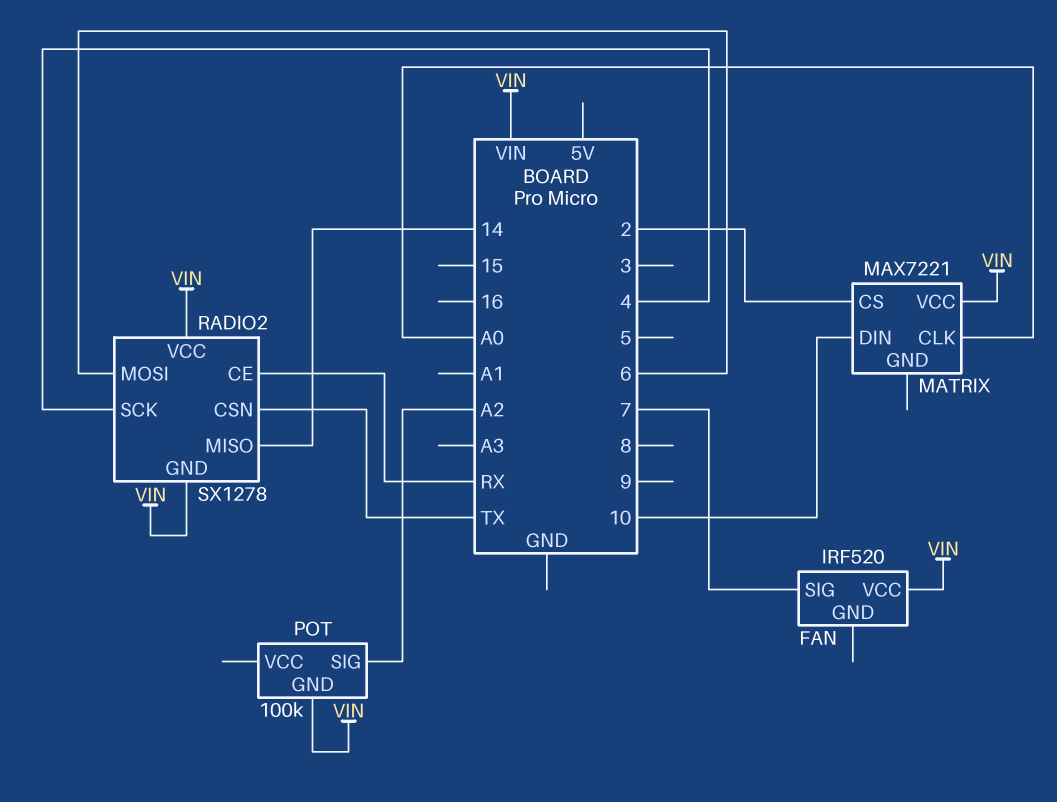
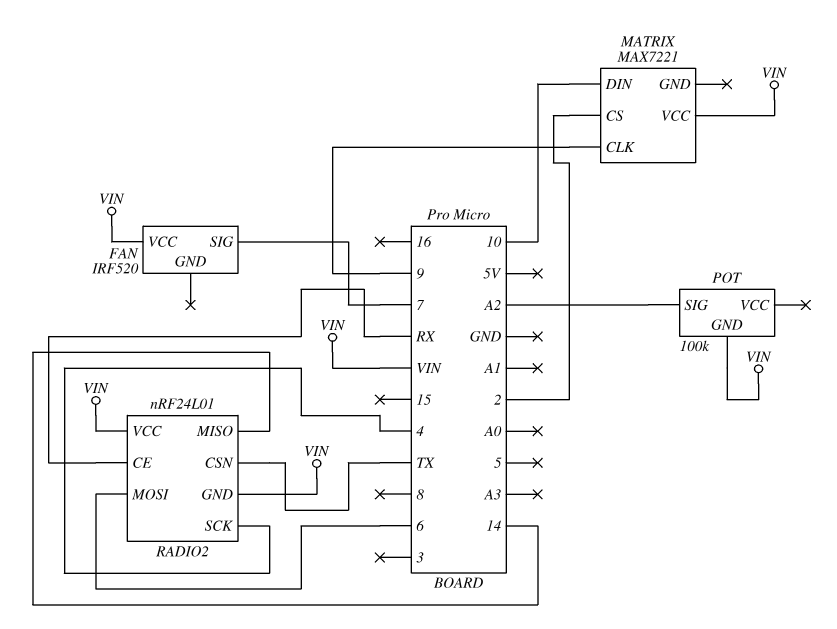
MATRIX pin CLK: A0 -> 9
RADIO2: SX1278 -> nRF24L01

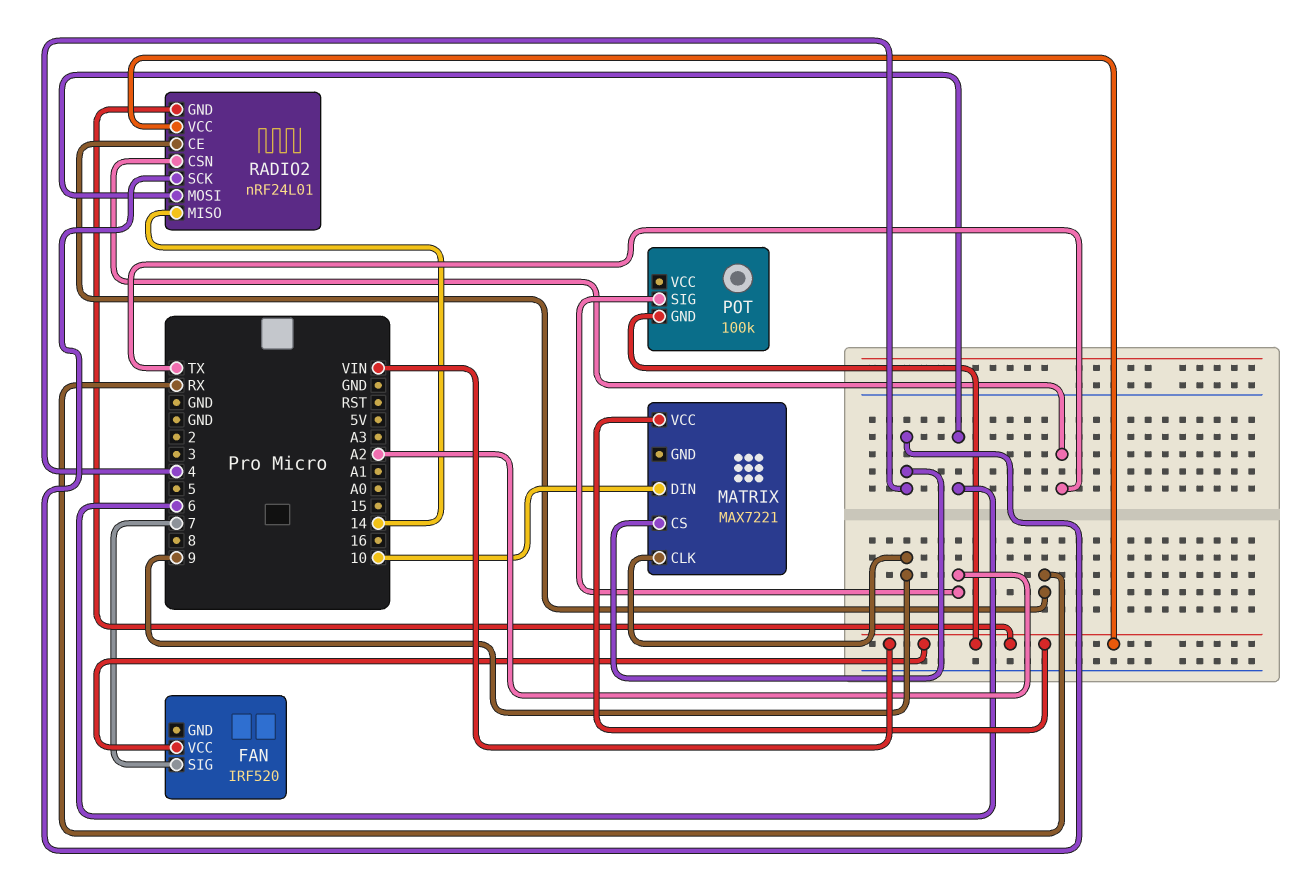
MATRIX pin CS: 2 -> 4

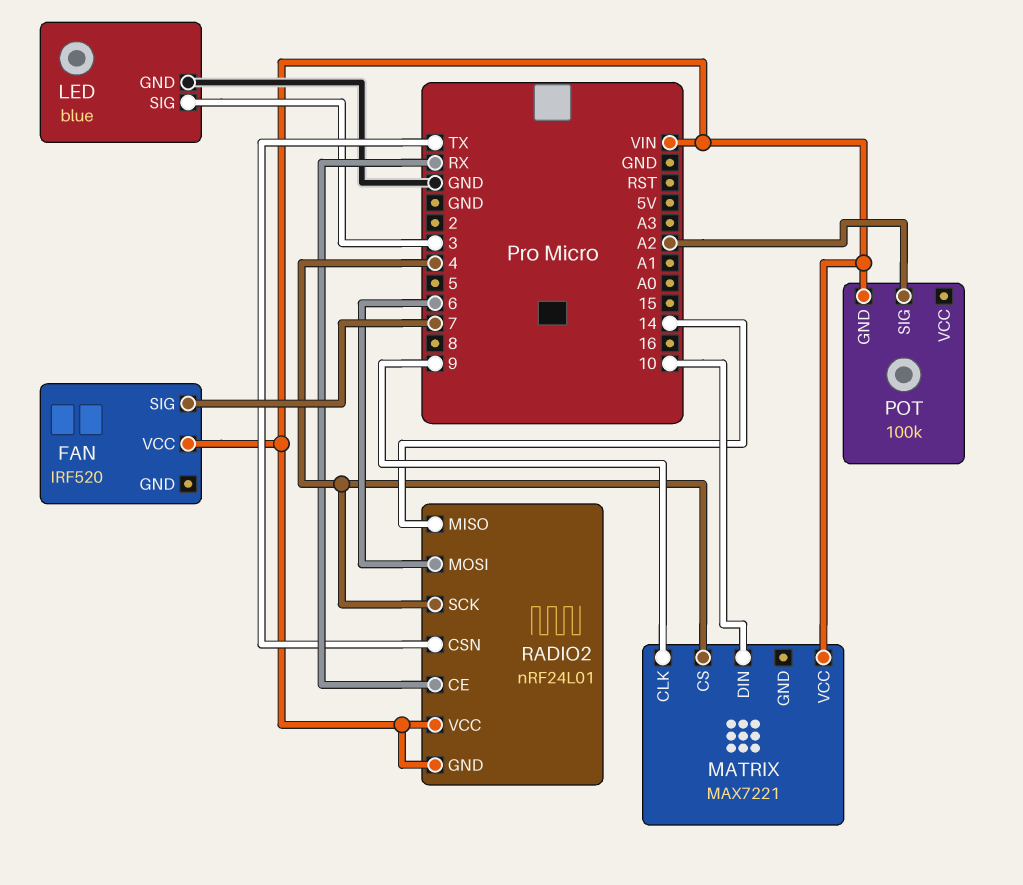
LED: none -> blue
LED pin GND: none -> GND
LED pin SIG: none -> 3

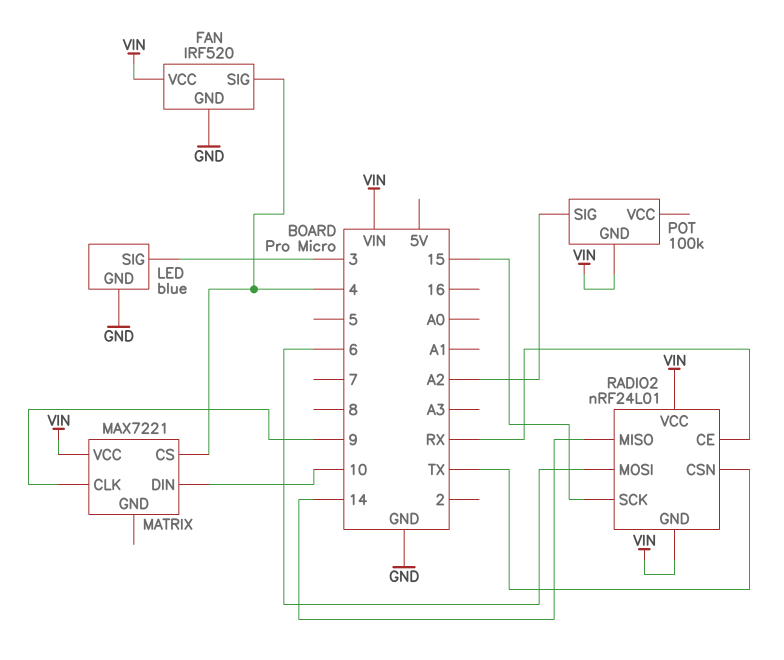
FAN pin GND: none -> GND
FAN pin SIG: 7 -> 4
RADIO2 pin SCK: 4 -> 15

